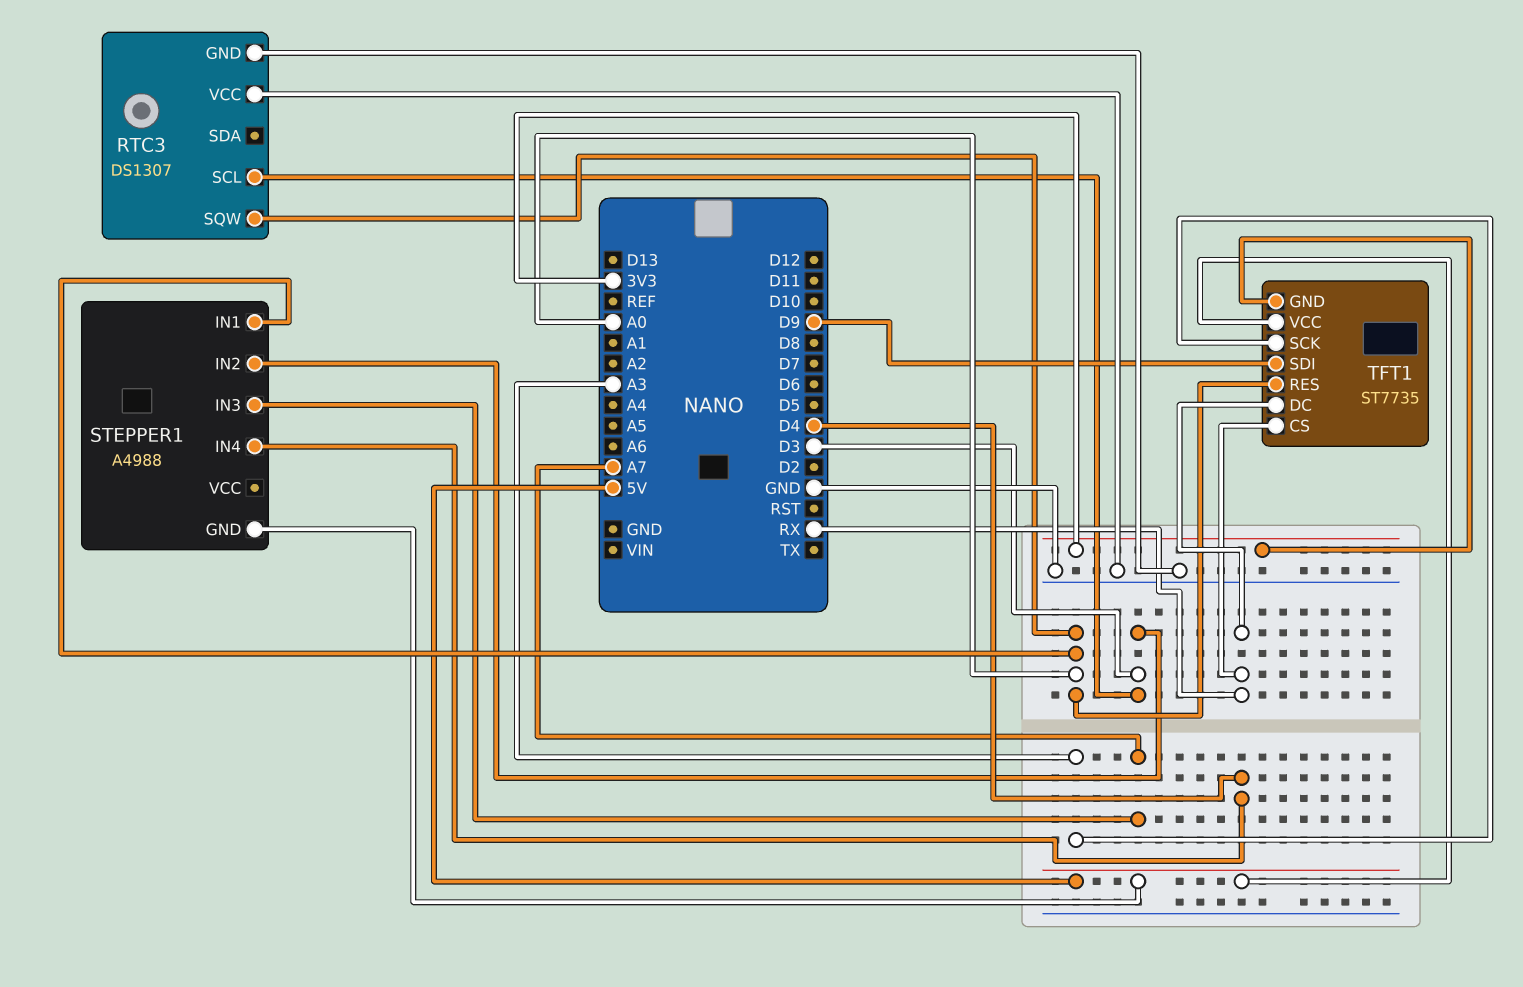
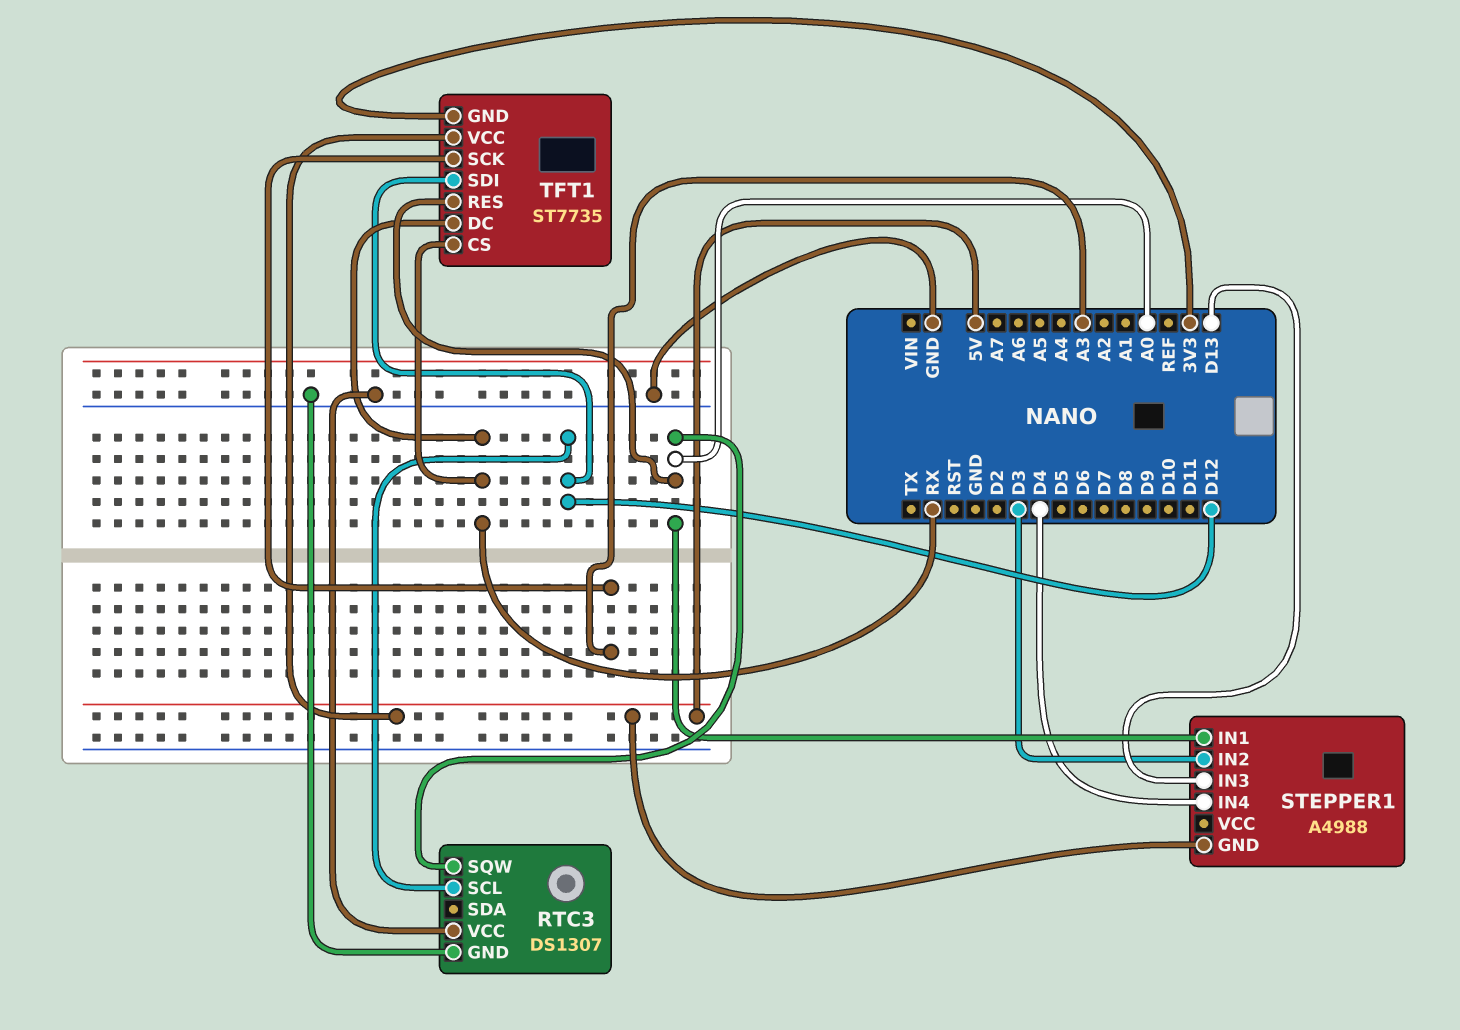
RTC3 pin SCL: D3 -> D12
STEPPER1 pin IN3: A7 -> D13
TFT1 pin SDI: D9 -> D12

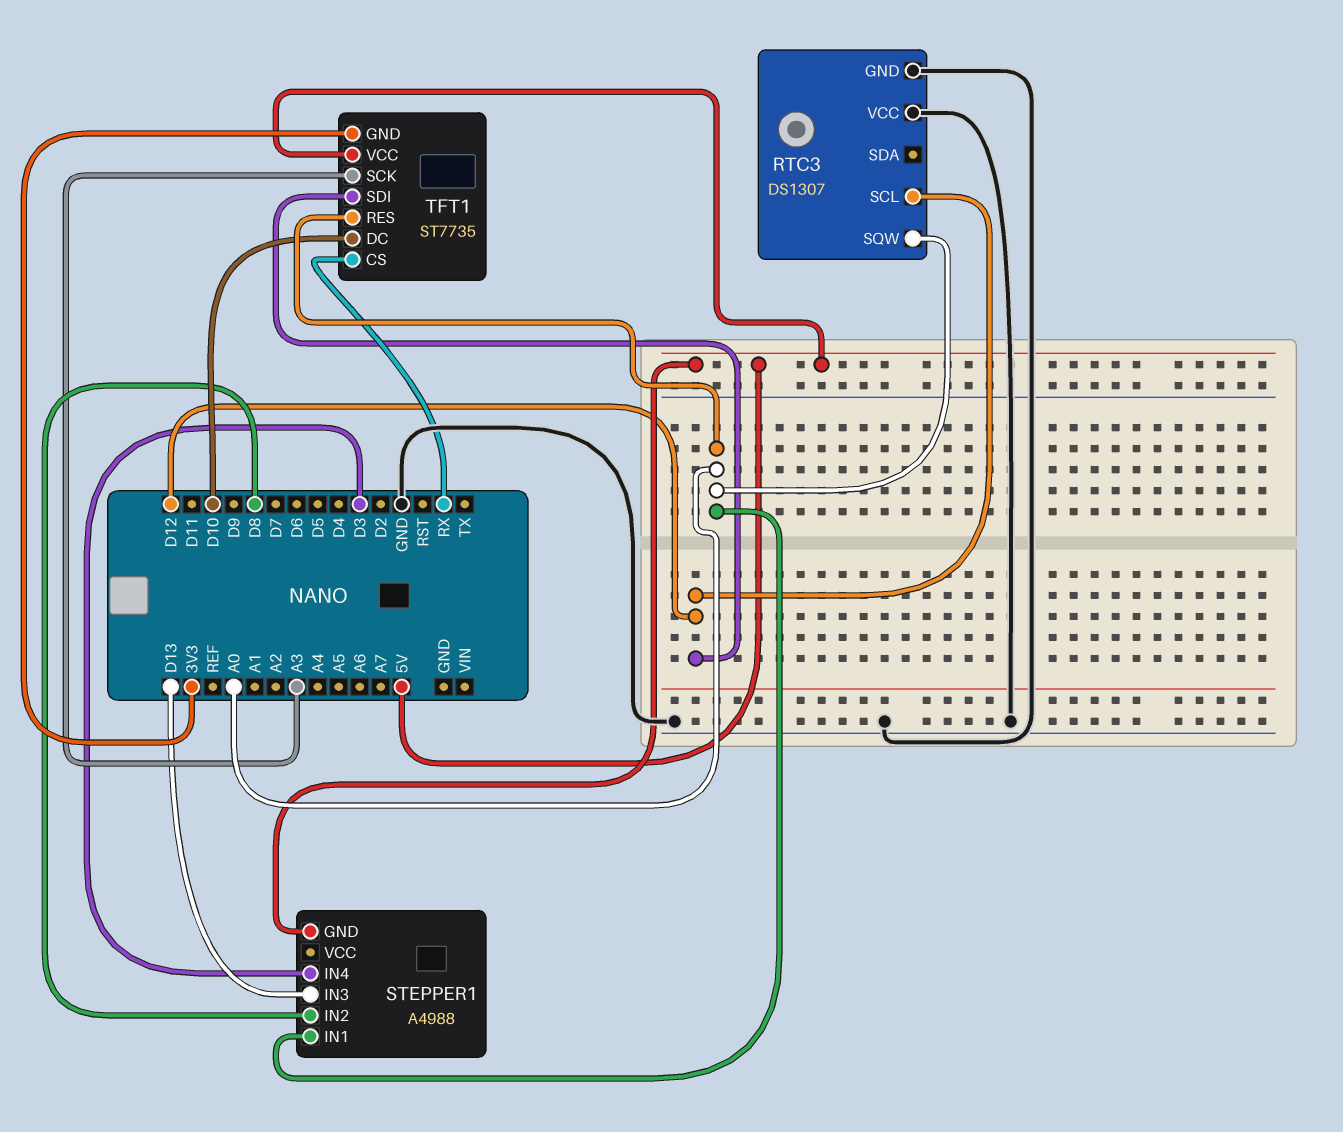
STEPPER1 pin IN2: D3 -> D8
STEPPER1 pin IN4: D4 -> D3
TFT1 pin DC: RX -> D10

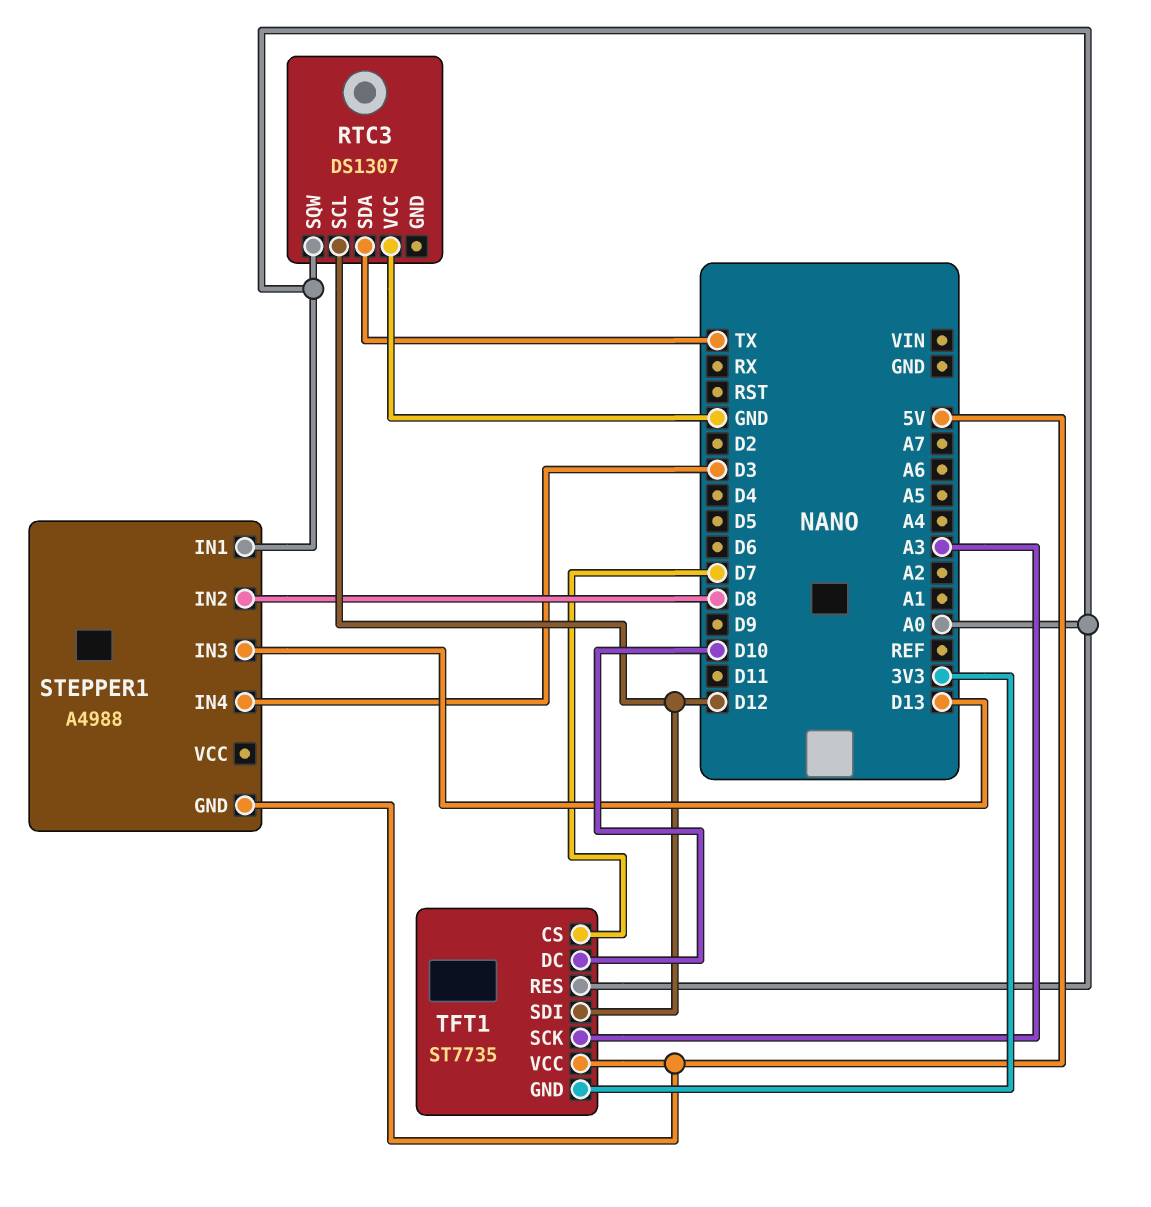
RTC3 pin GND: GND -> none
RTC3 pin SDA: none -> TX
TFT1 pin CS: RX -> D7

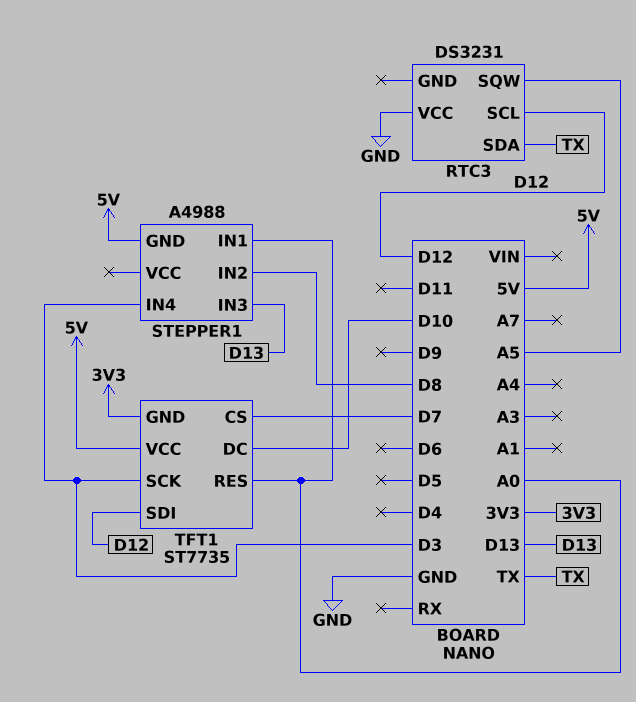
RTC3: DS1307 -> DS3231
RTC3 pin SQW: A0 -> A5
TFT1 pin SCK: A3 -> D3

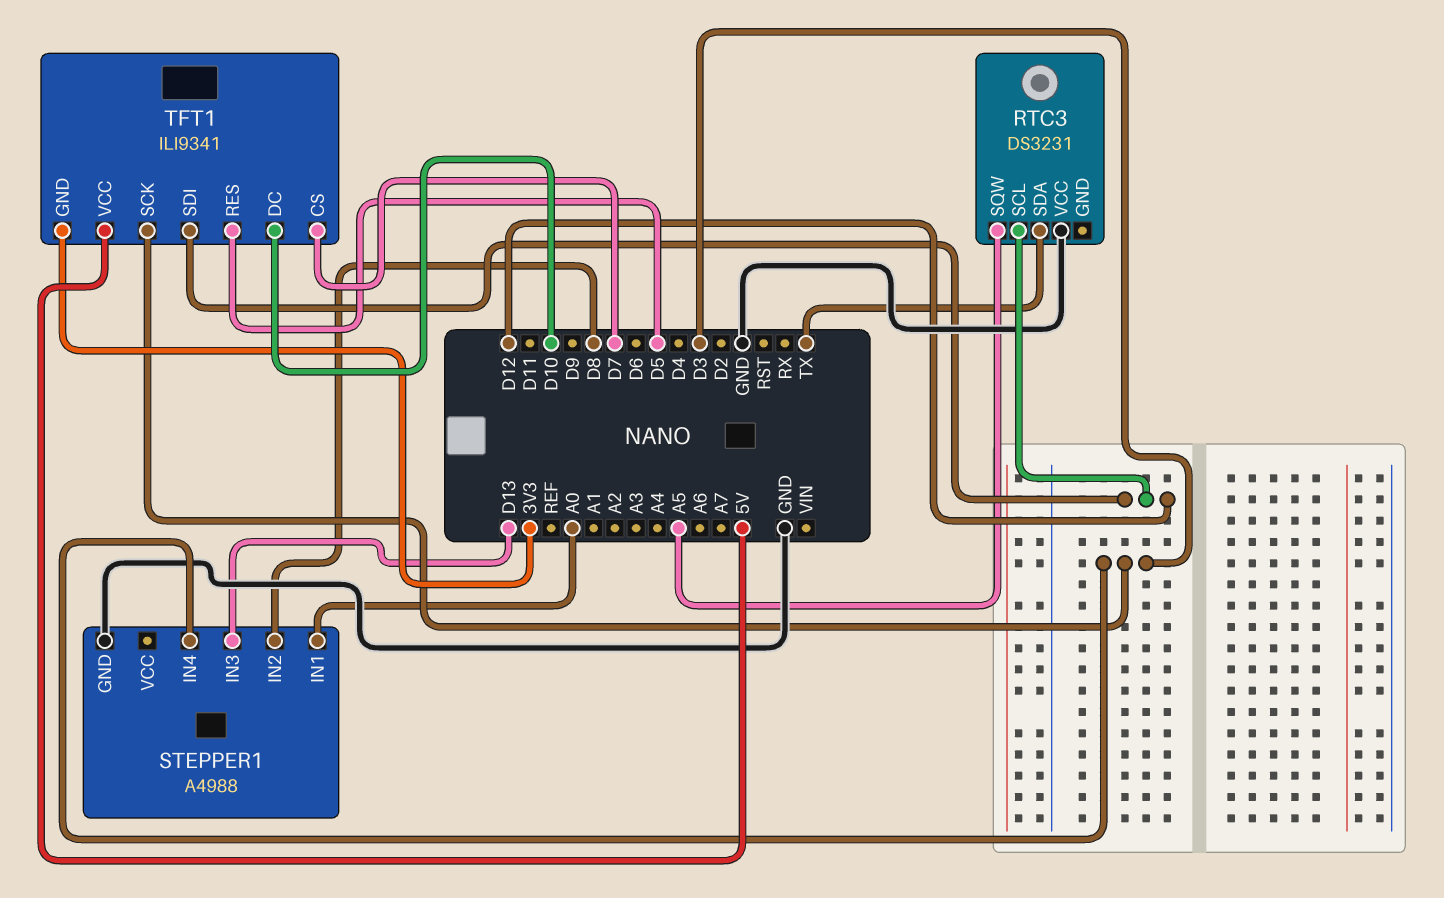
STEPPER1 pin GND: 5V -> GND
TFT1: ST7735 -> ILI9341
TFT1 pin RES: A0 -> D5

